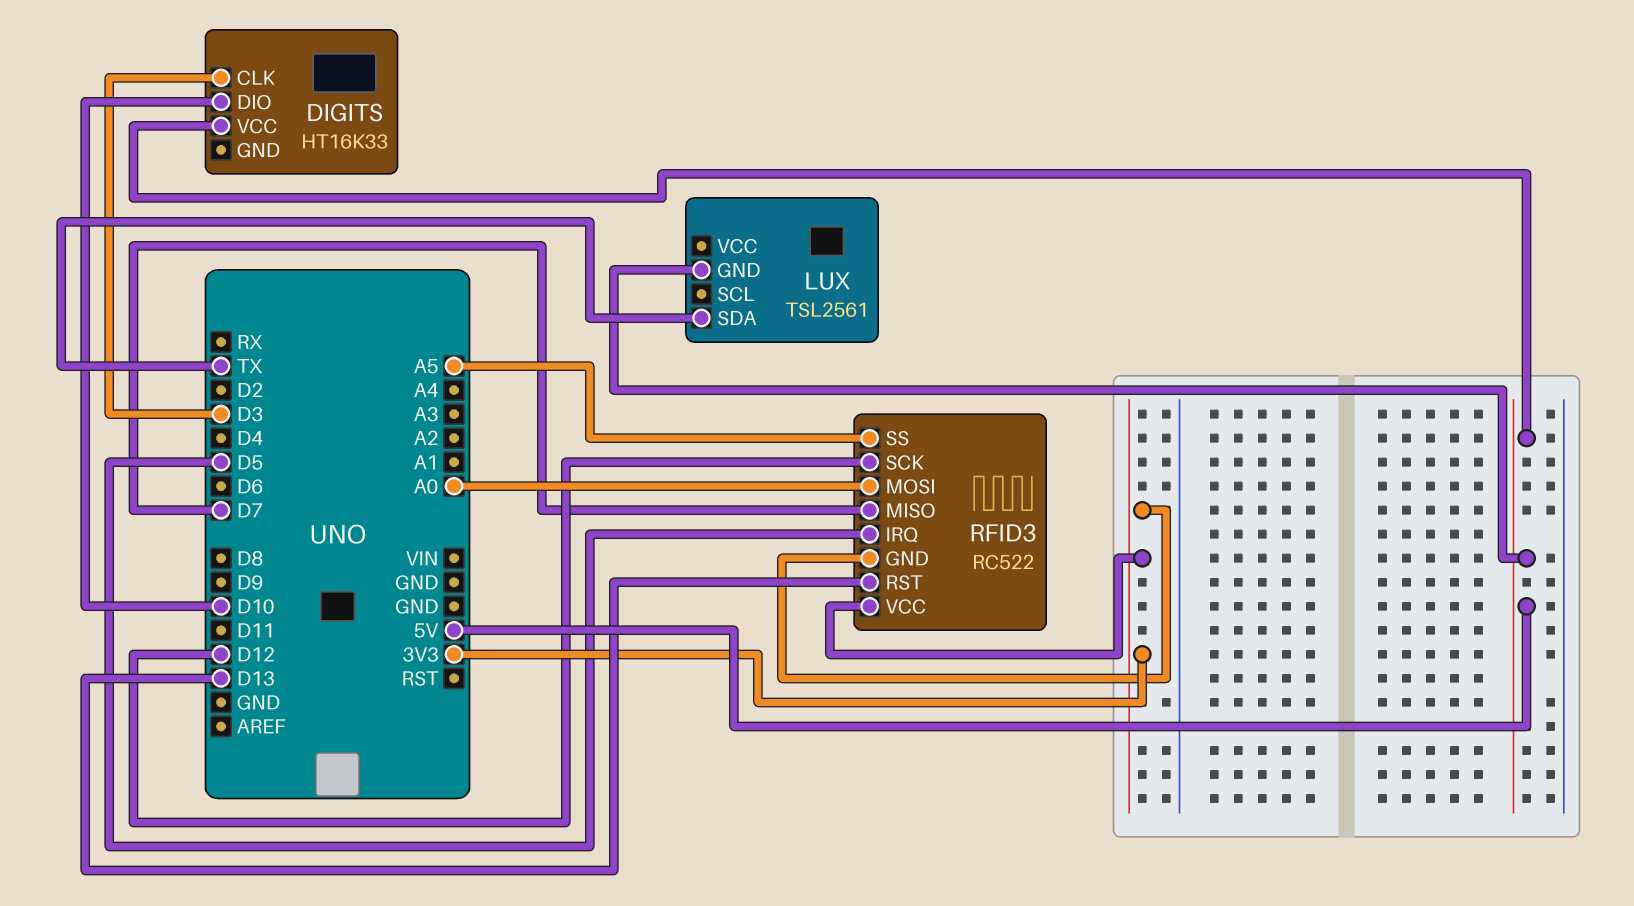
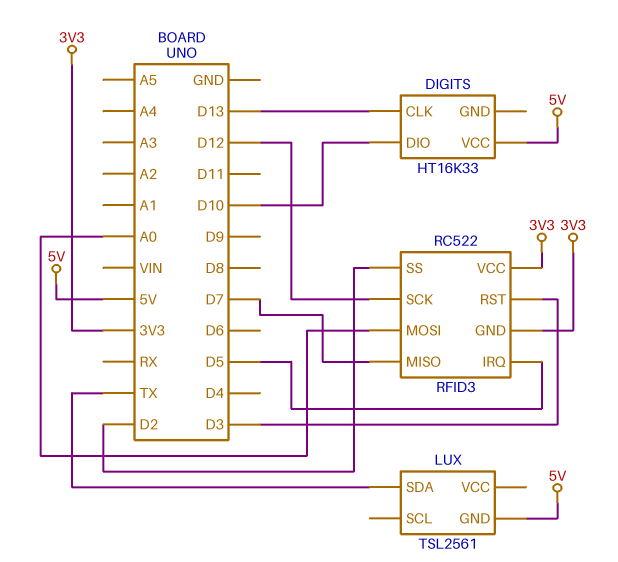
DIGITS pin CLK: D3 -> D13
RFID3 pin RST: D13 -> D3
RFID3 pin SS: A5 -> D2

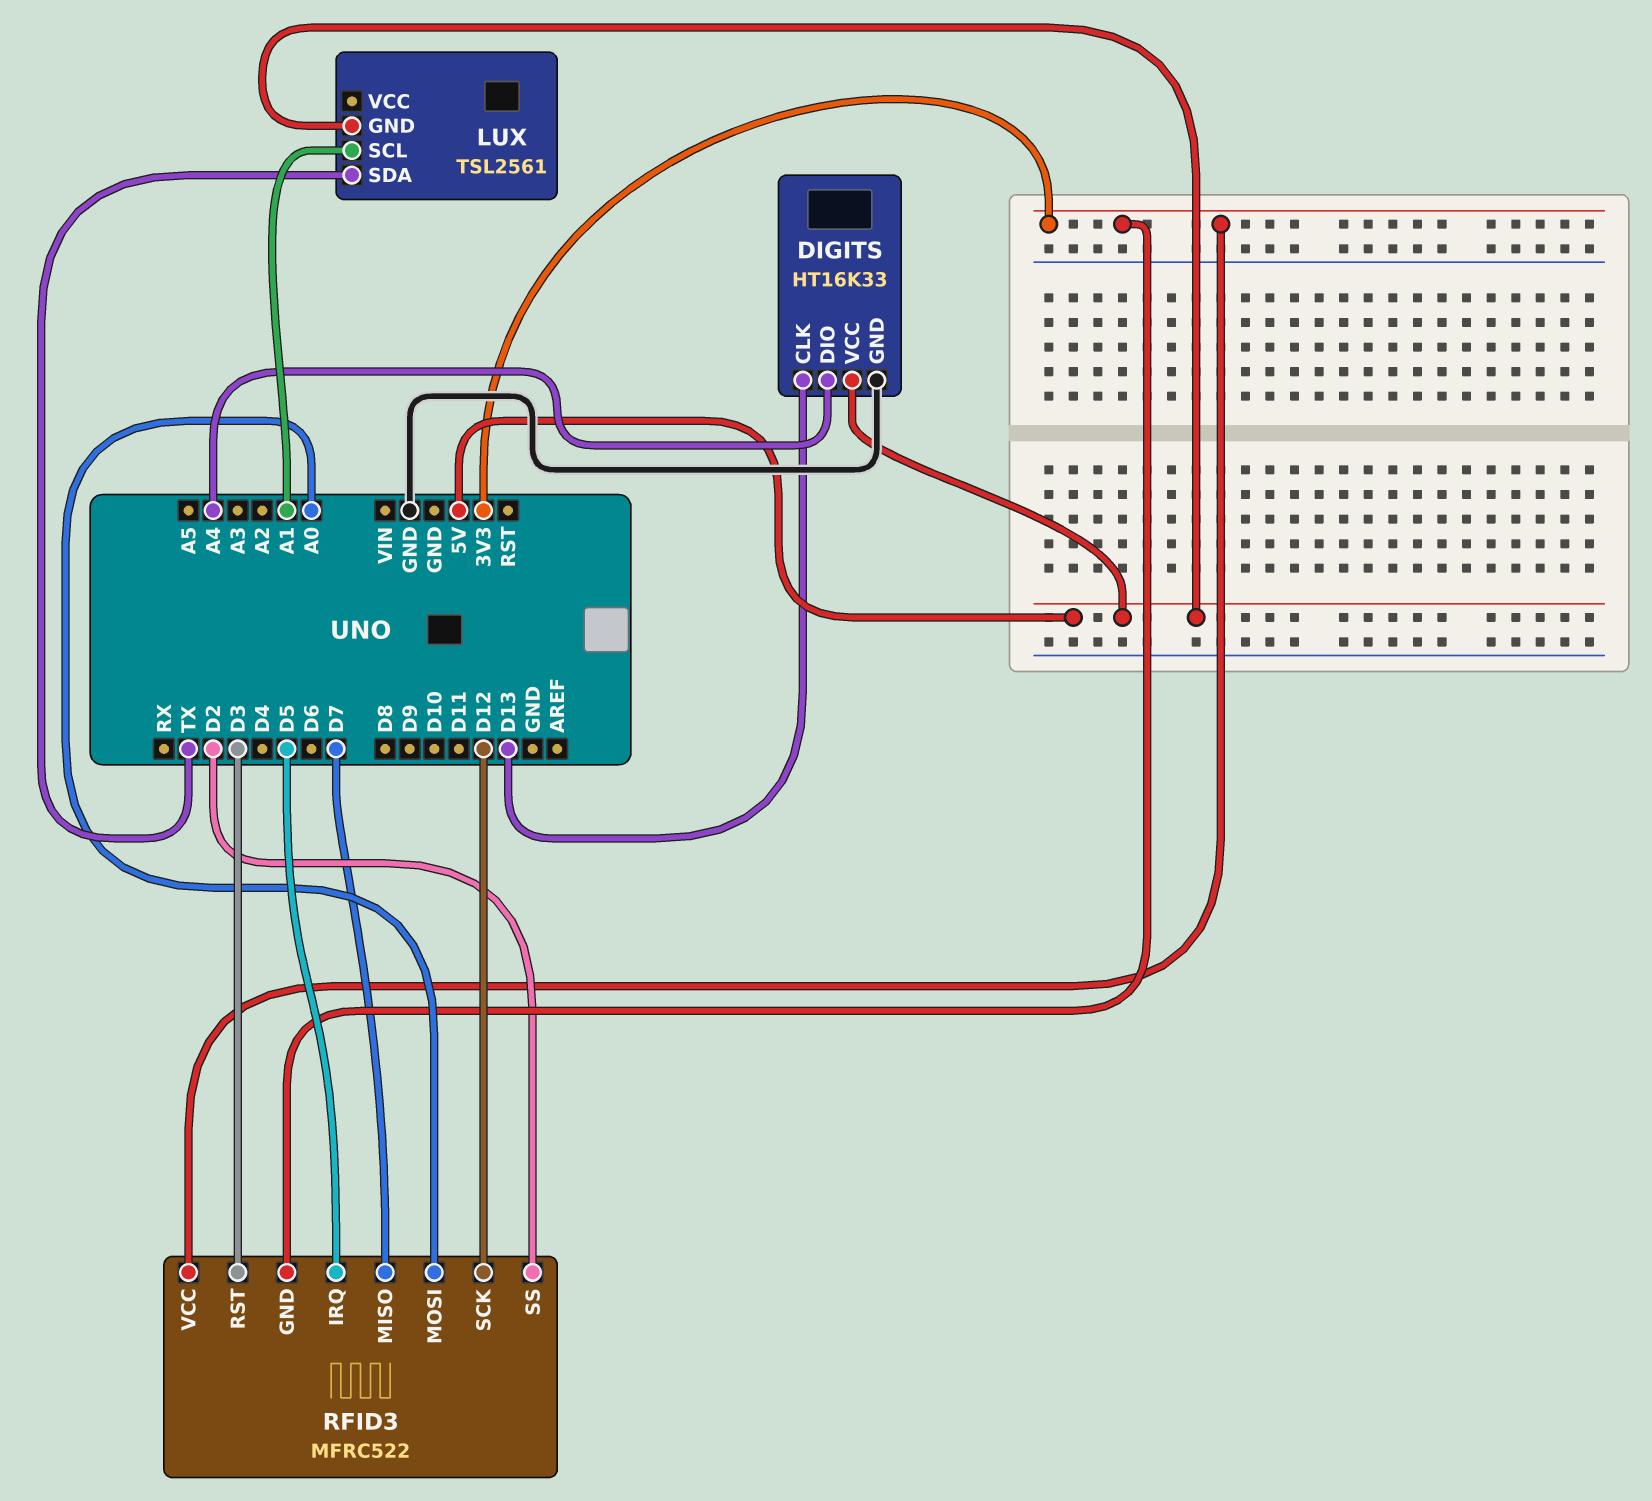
DIGITS pin DIO: D10 -> A4
DIGITS pin GND: none -> GND
LUX pin SCL: none -> A1
RFID3: RC522 -> MFRC522

